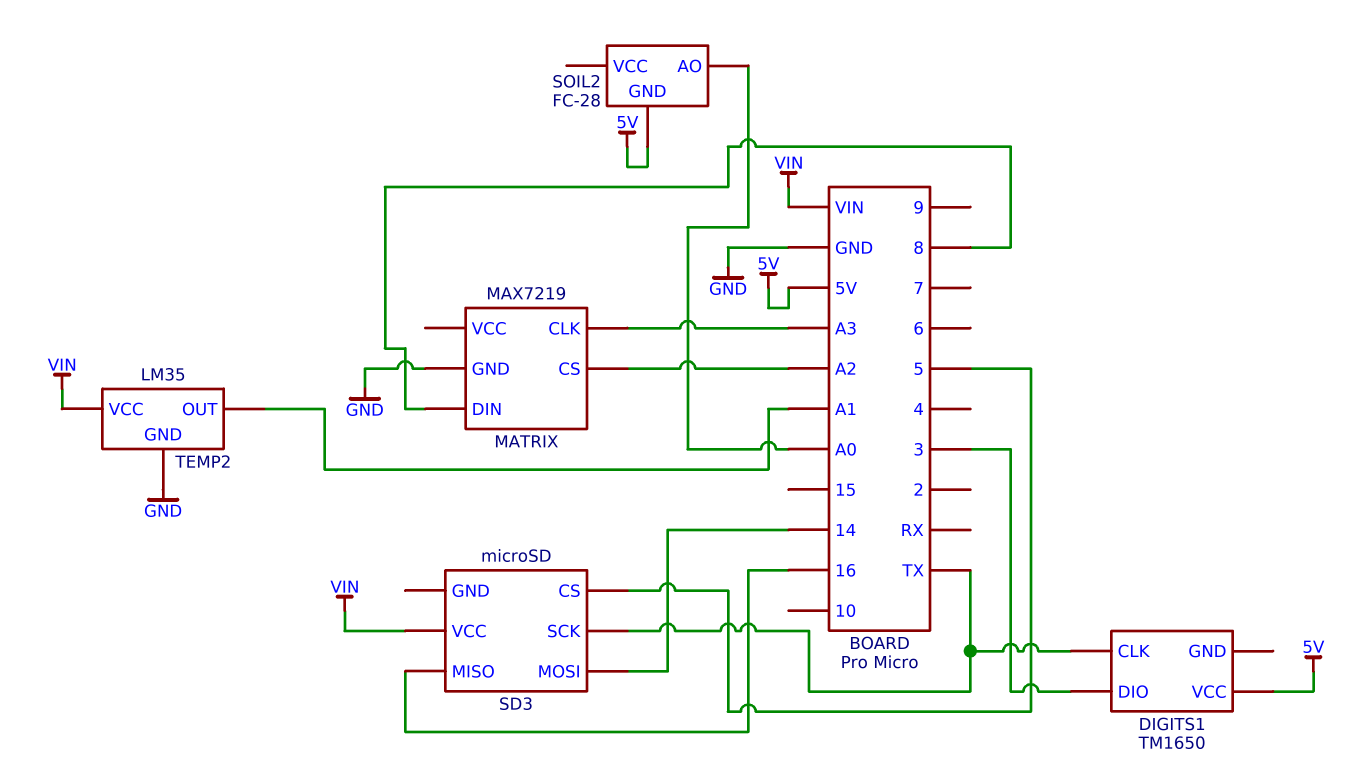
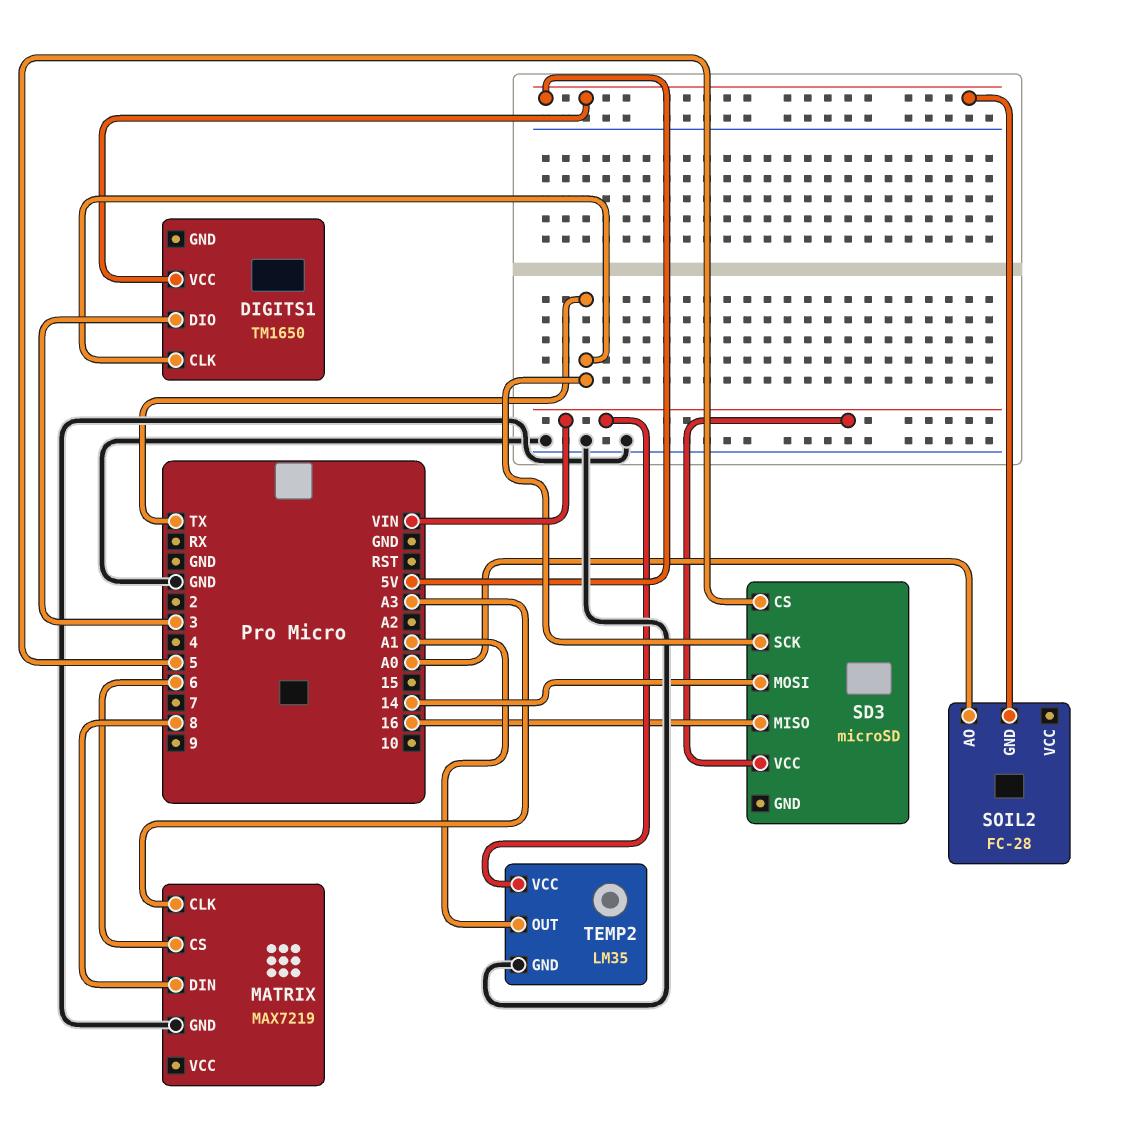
MATRIX pin CS: A2 -> 6

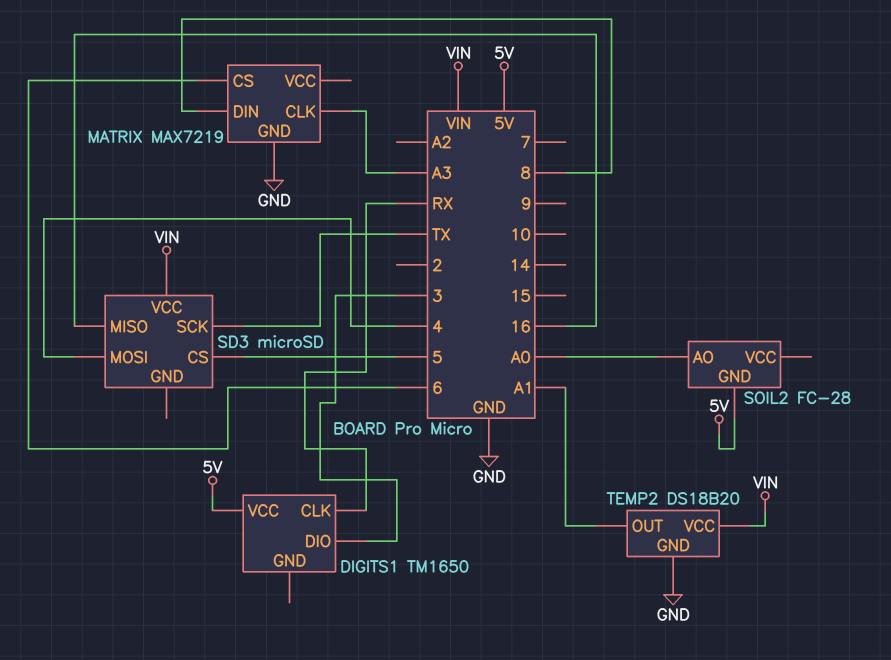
DIGITS1 pin CLK: TX -> RX
SD3 pin MOSI: 14 -> 4
TEMP2: LM35 -> DS18B20

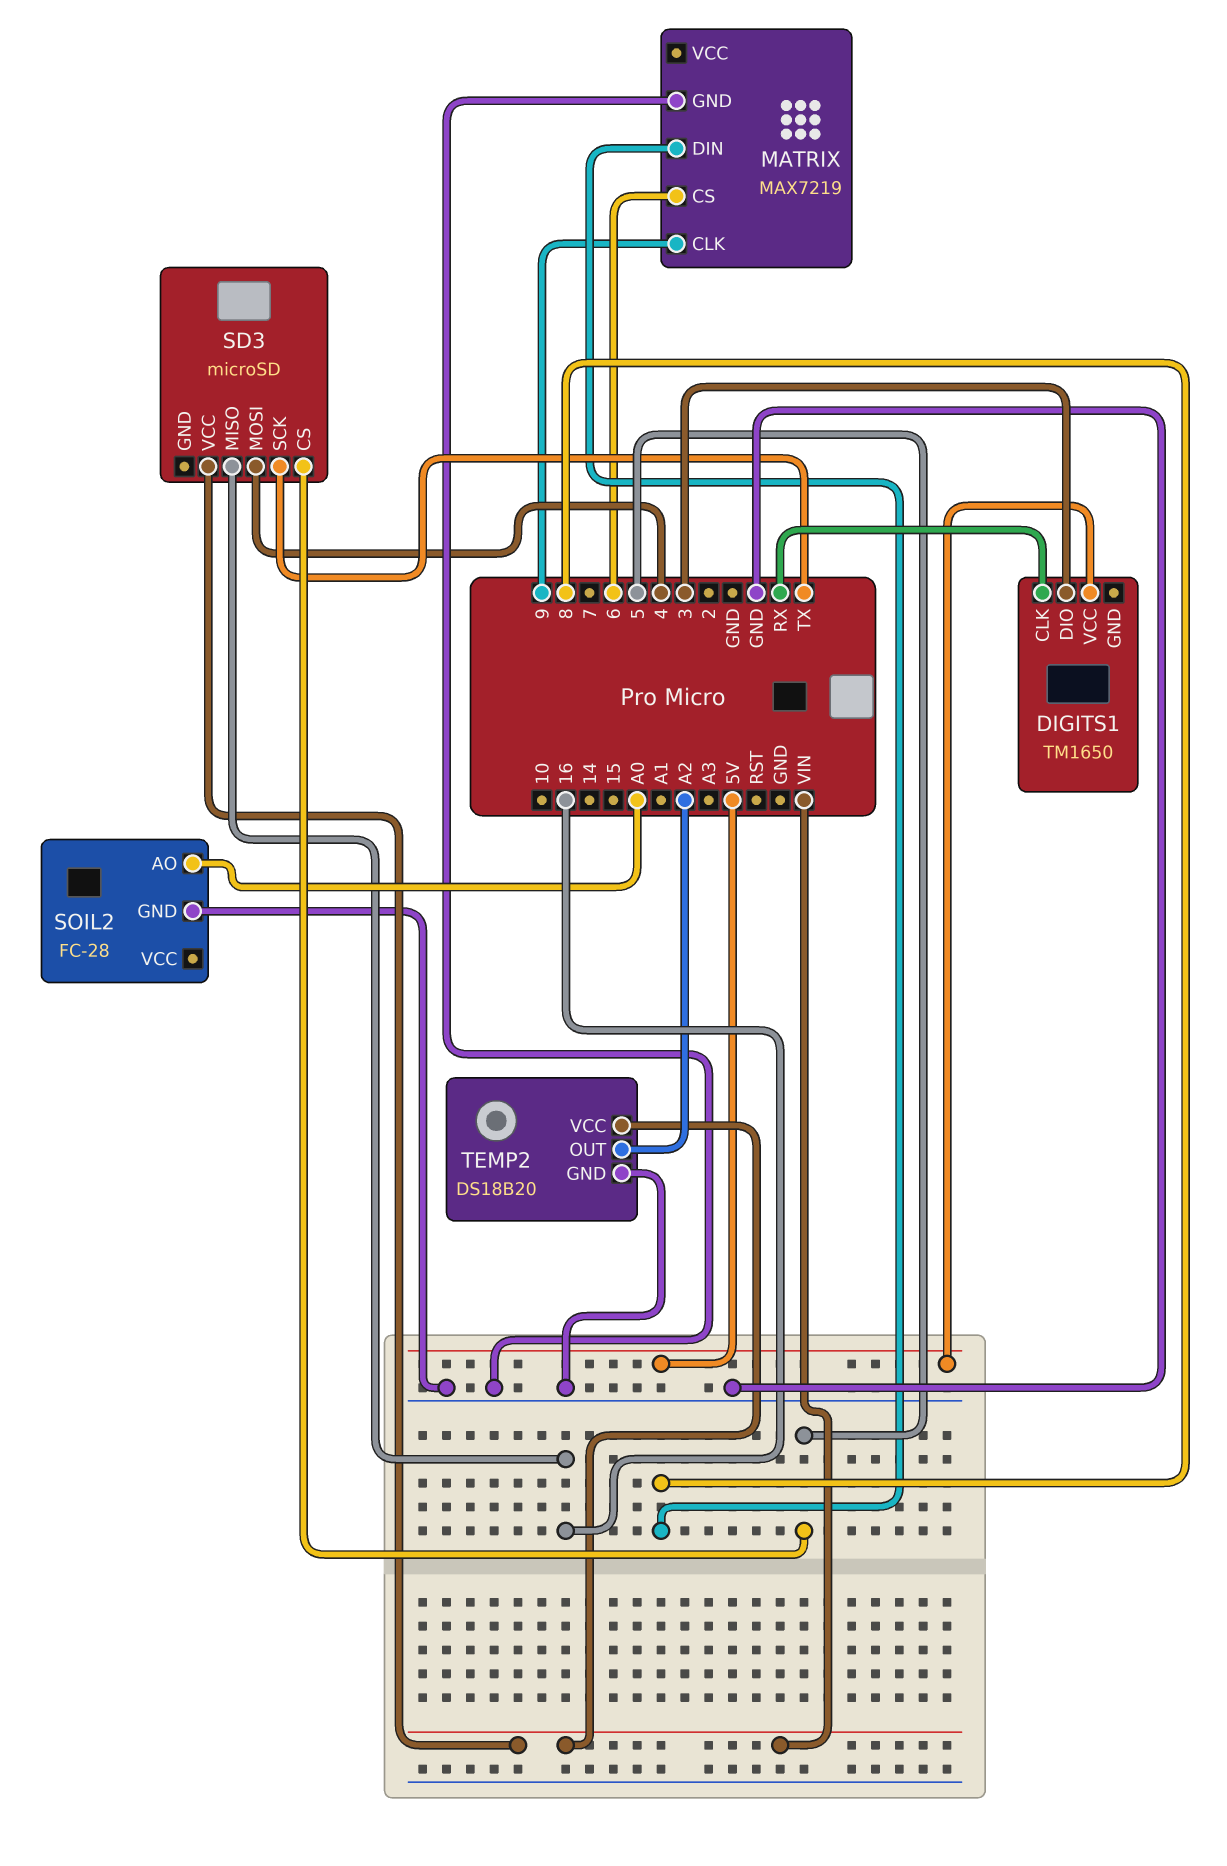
MATRIX pin CLK: A3 -> 9
SOIL2 pin GND: 5V -> GND
TEMP2 pin OUT: A1 -> A2

